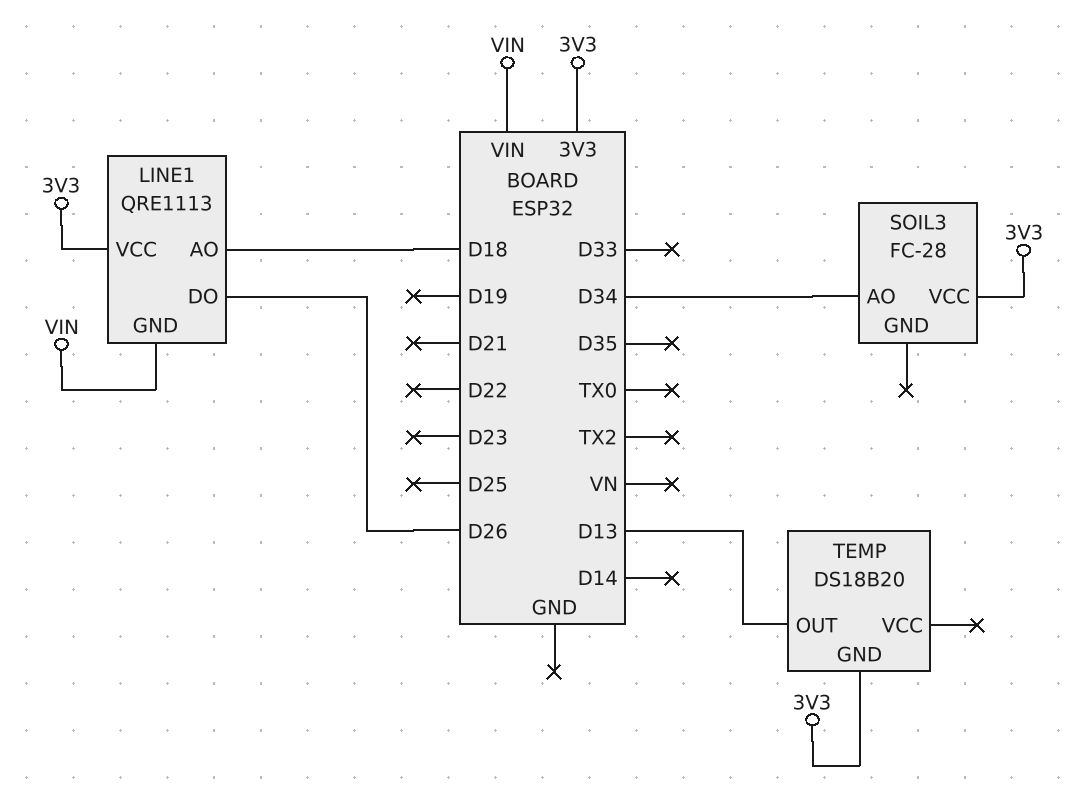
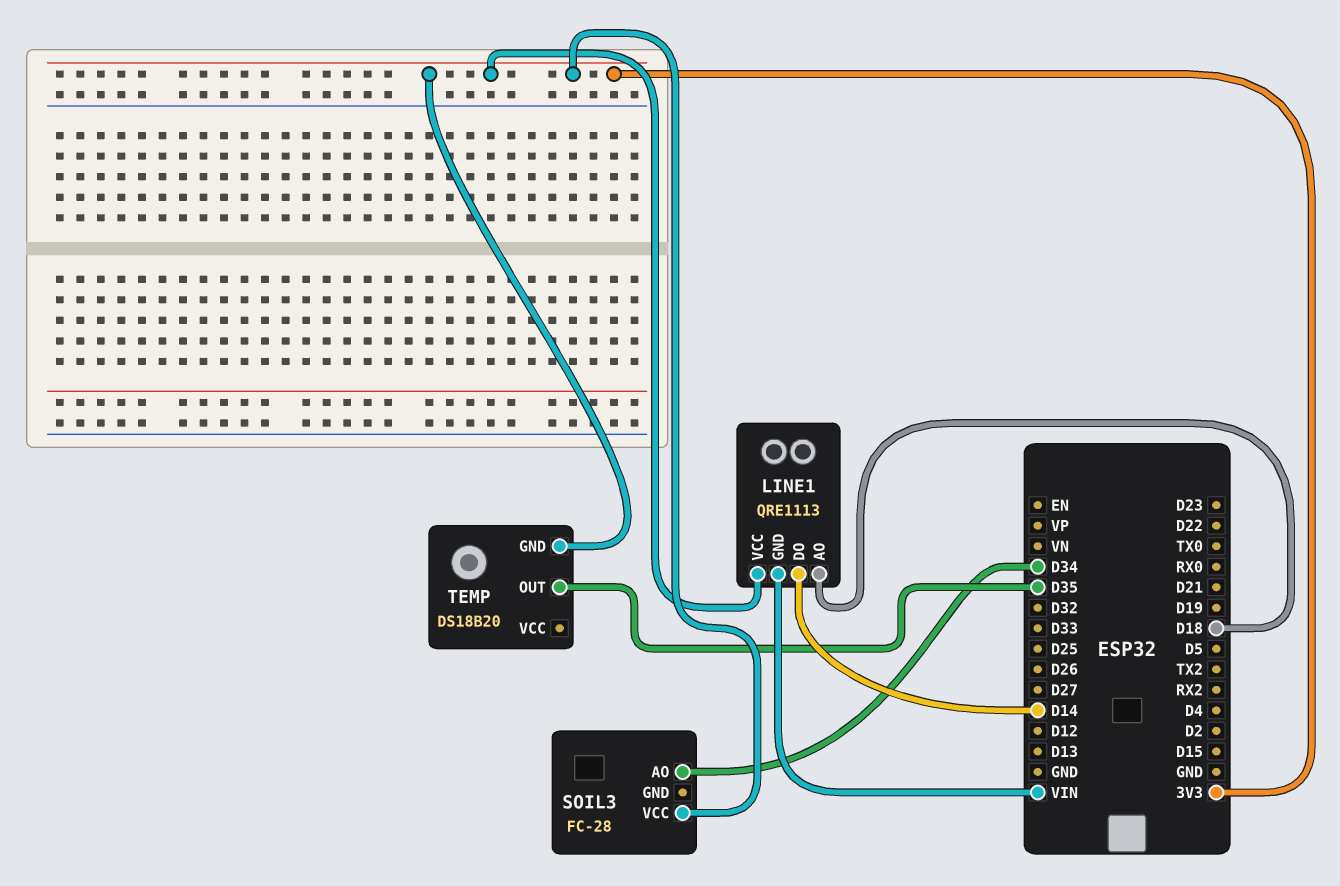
LINE1 pin DO: D26 -> D14
TEMP pin OUT: D13 -> D35

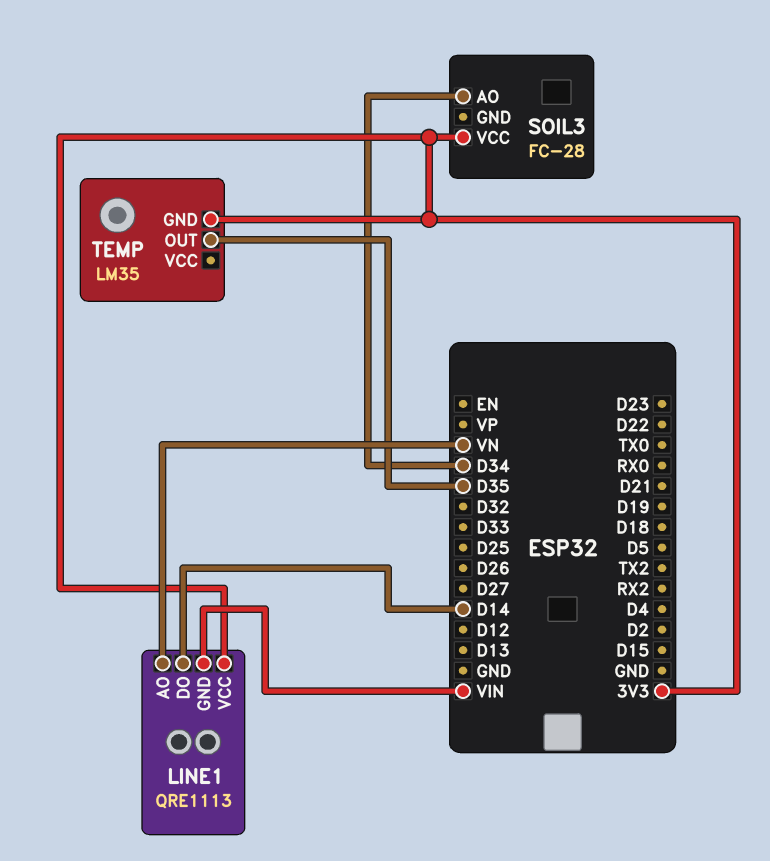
LINE1 pin AO: D18 -> VN
TEMP: DS18B20 -> LM35

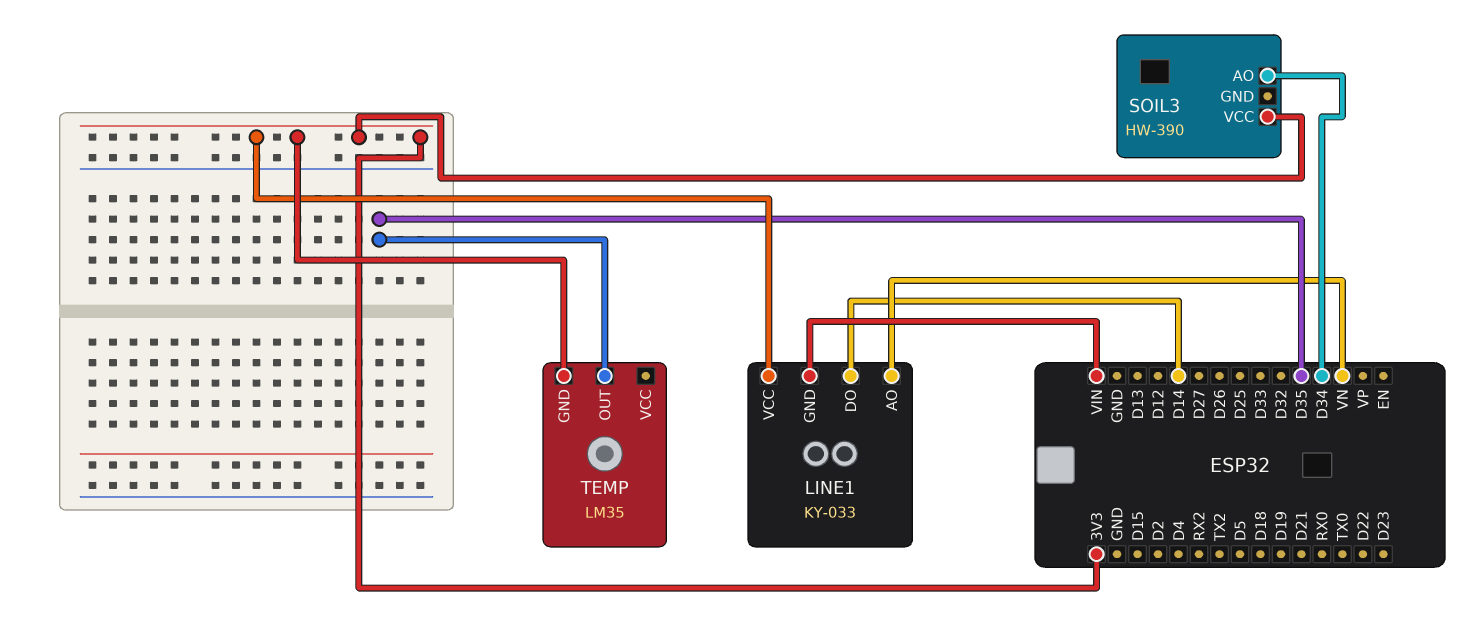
LINE1: QRE1113 -> KY-033
SOIL3: FC-28 -> HW-390

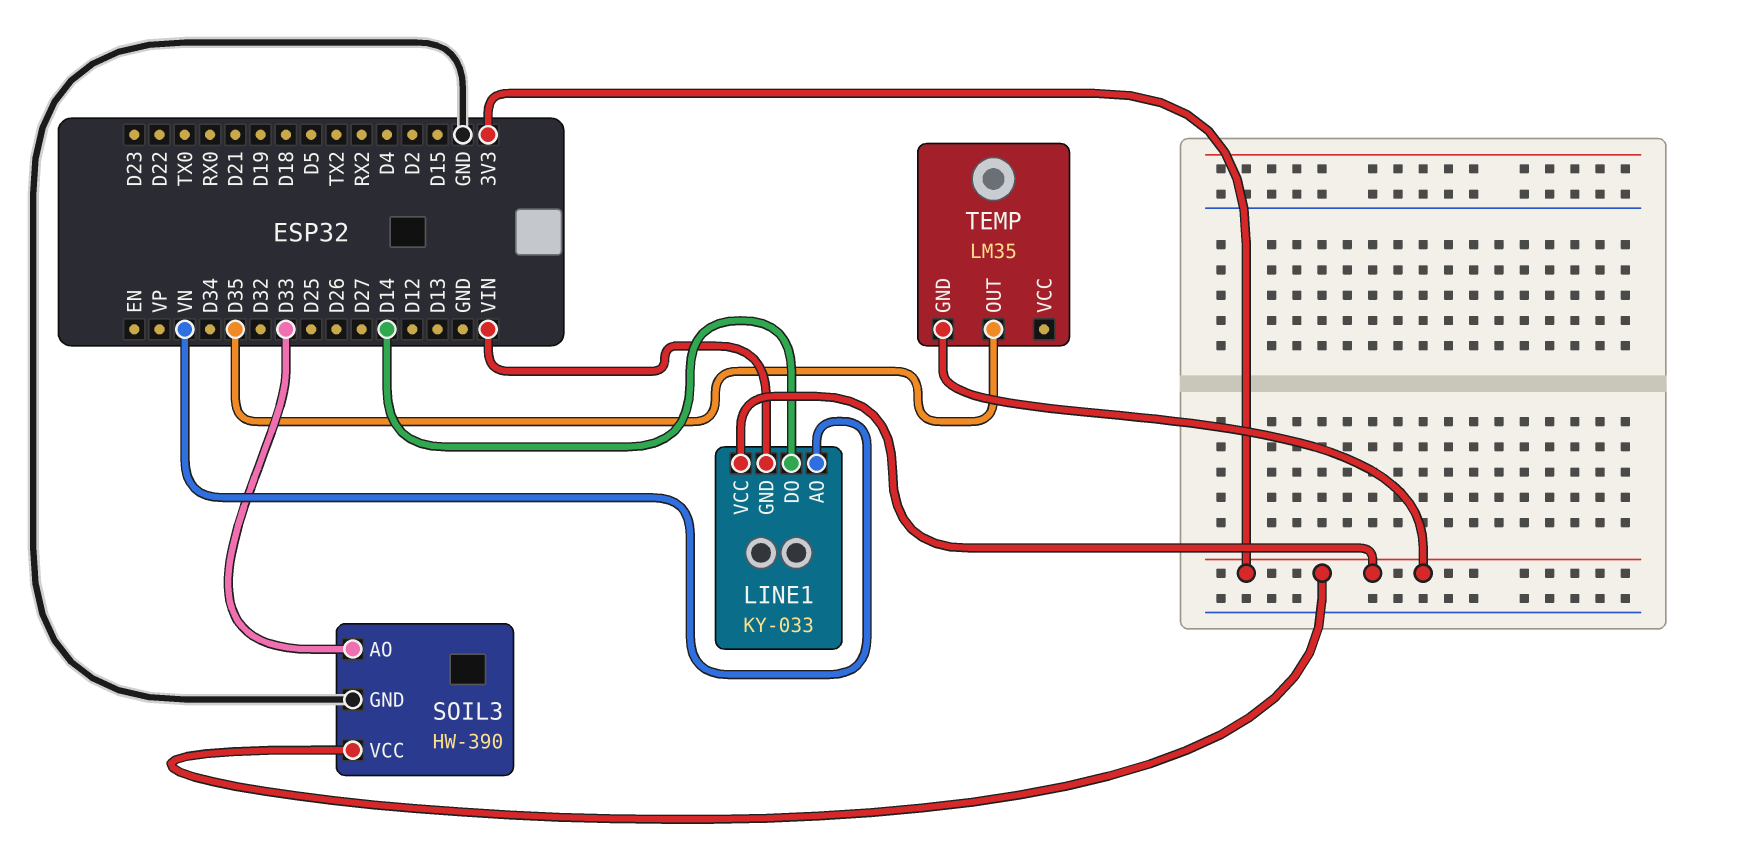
SOIL3 pin AO: D34 -> D33
SOIL3 pin GND: none -> GND

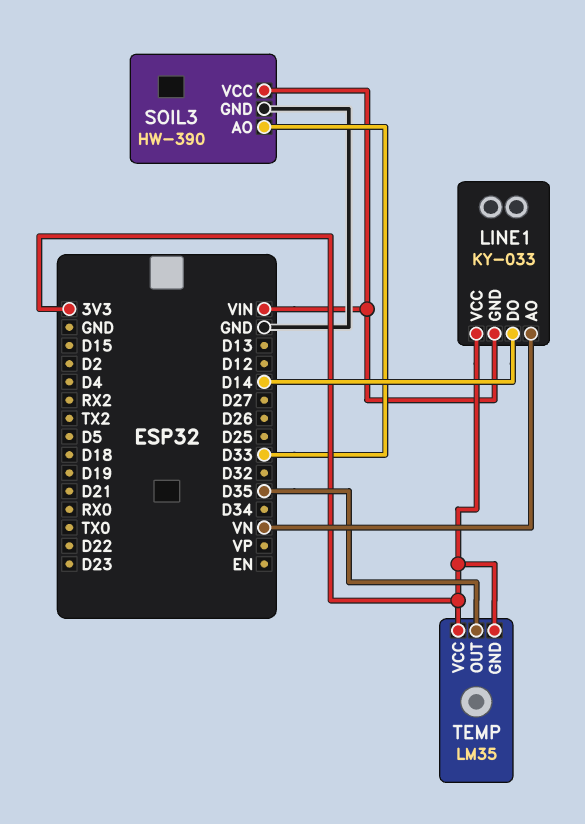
SOIL3 pin VCC: 3V3 -> VIN
TEMP pin VCC: none -> 3V3

